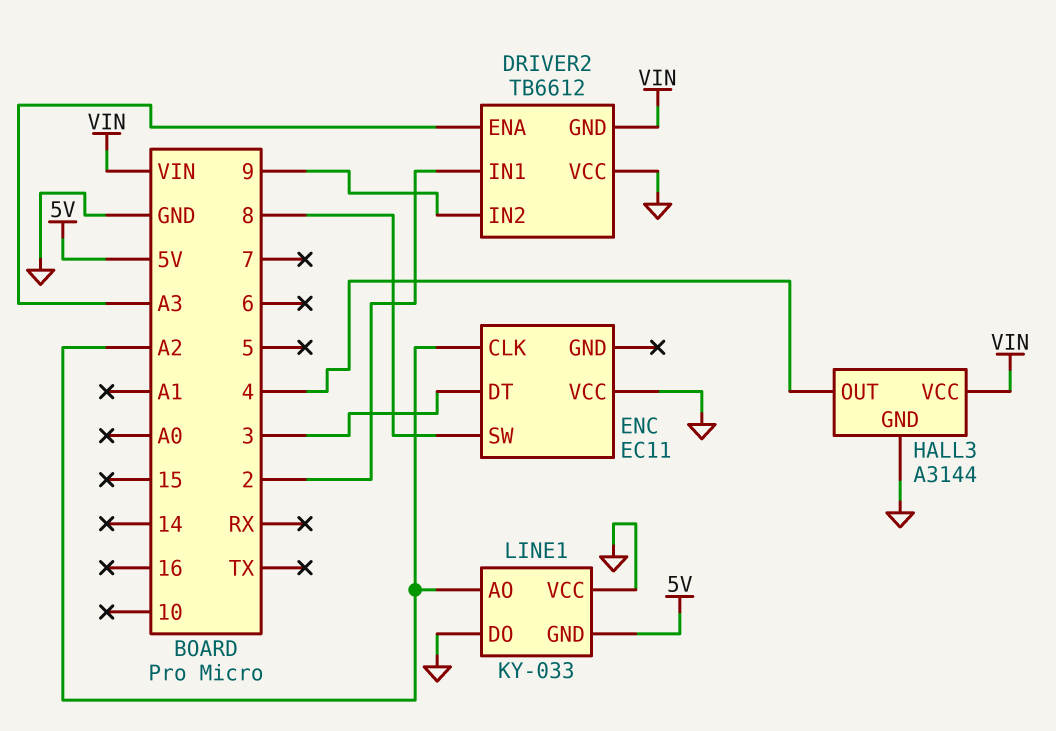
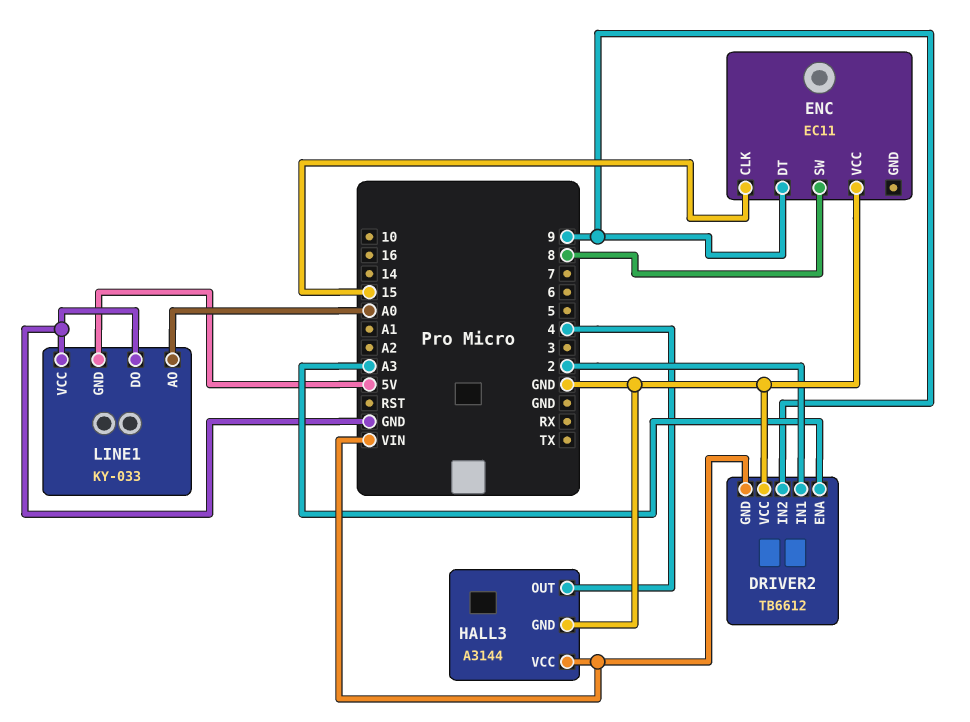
ENC pin CLK: A2 -> 15
ENC pin DT: 3 -> 9
LINE1 pin AO: A2 -> A0

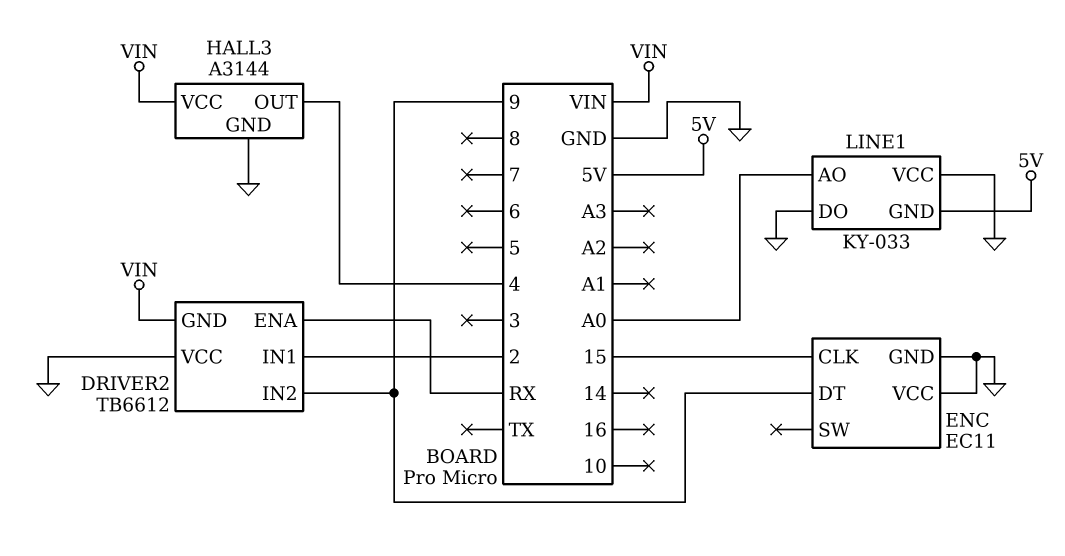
DRIVER2 pin ENA: A3 -> RX
ENC pin GND: none -> GND
ENC pin SW: 8 -> none

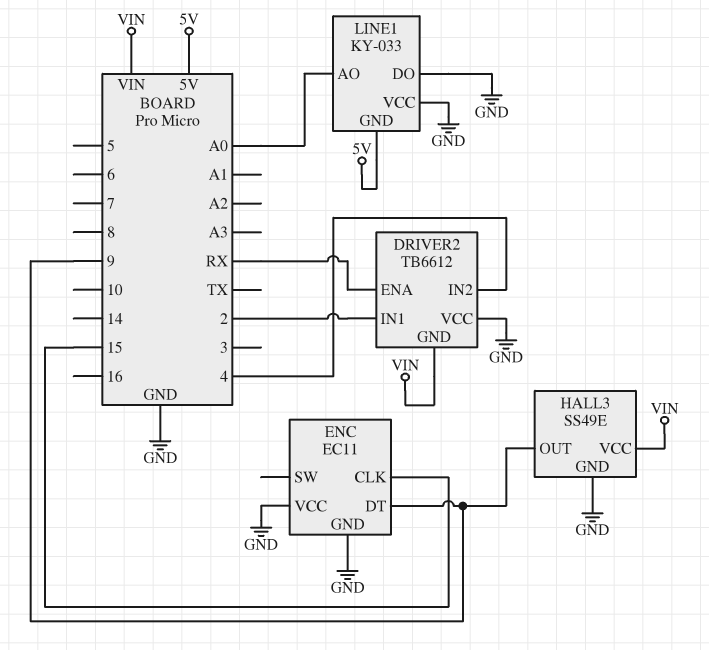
DRIVER2 pin IN2: 9 -> 4
HALL3: A3144 -> SS49E
HALL3 pin OUT: 4 -> 9

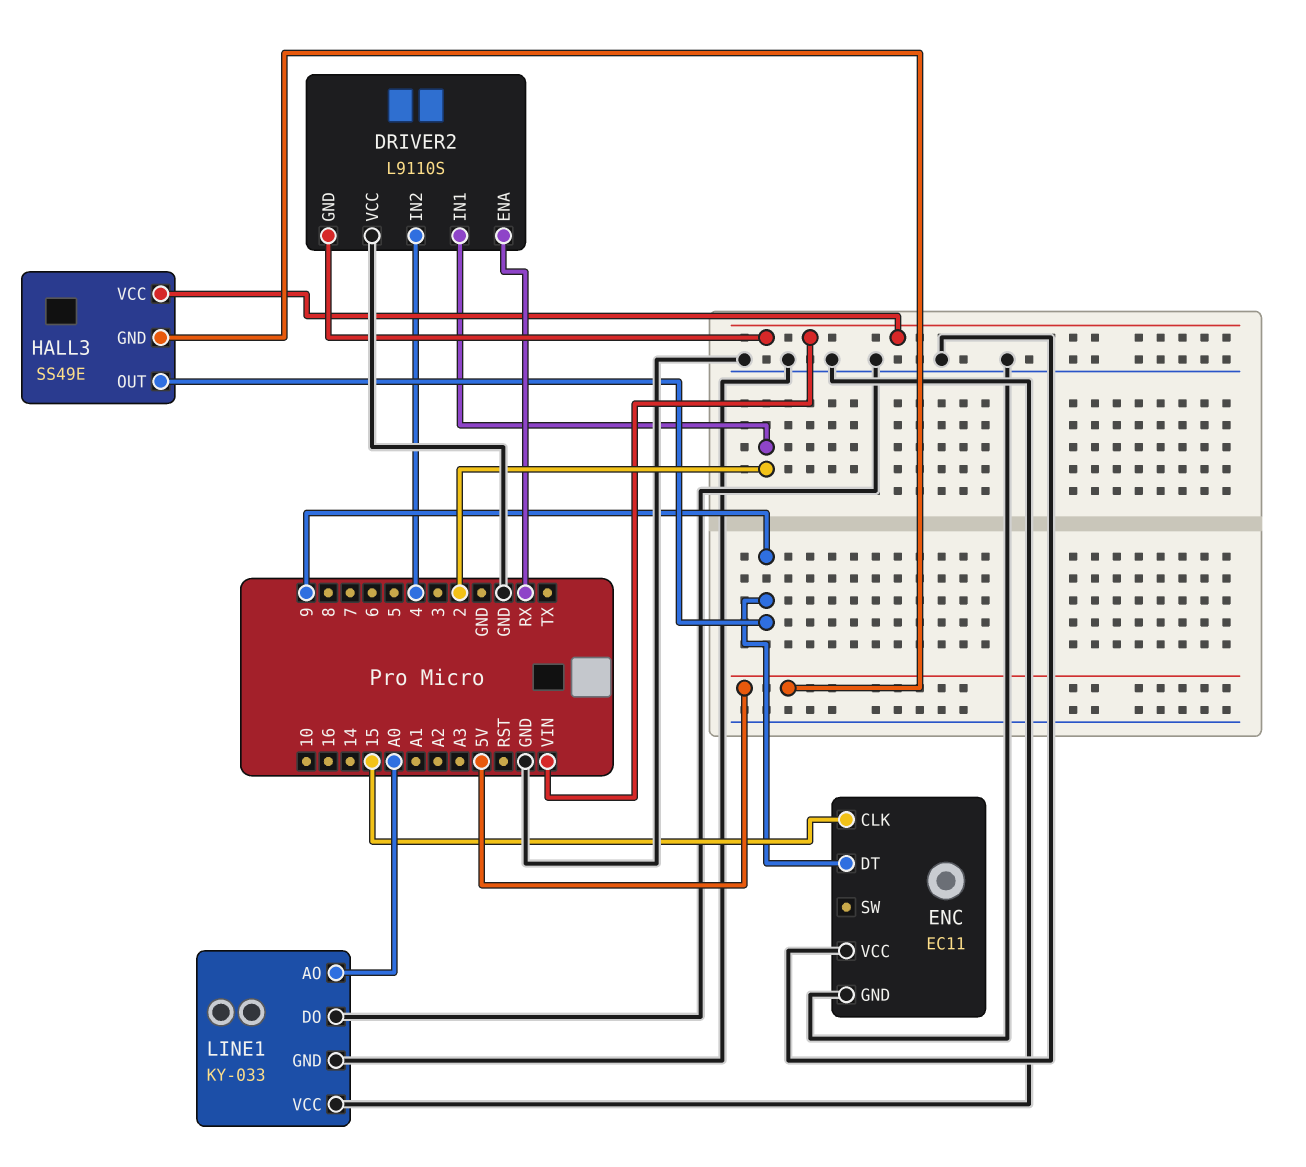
DRIVER2: TB6612 -> L9110S
HALL3 pin GND: GND -> 5V
LINE1 pin GND: 5V -> GND

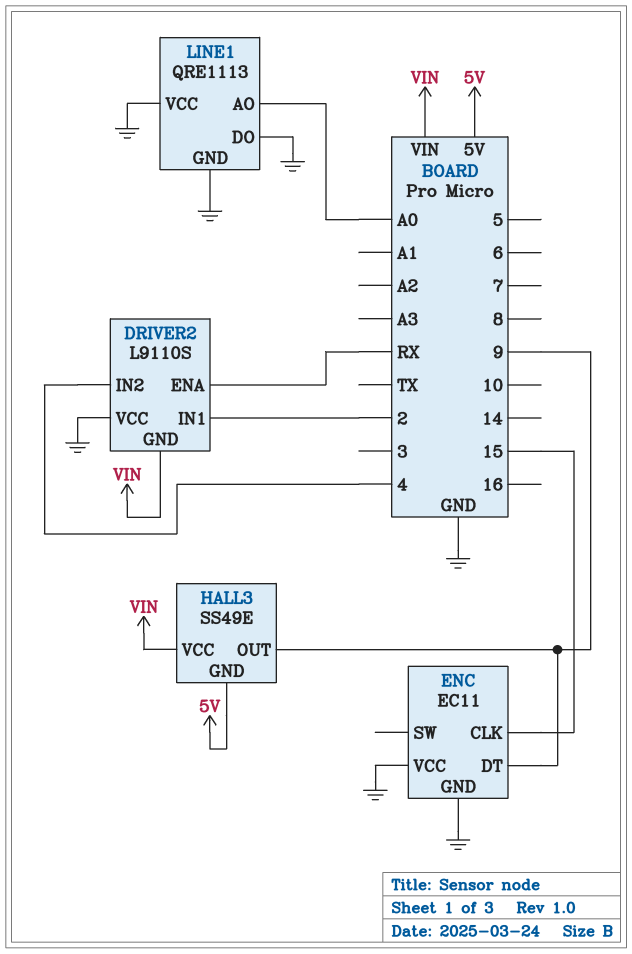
LINE1: KY-033 -> QRE1113

